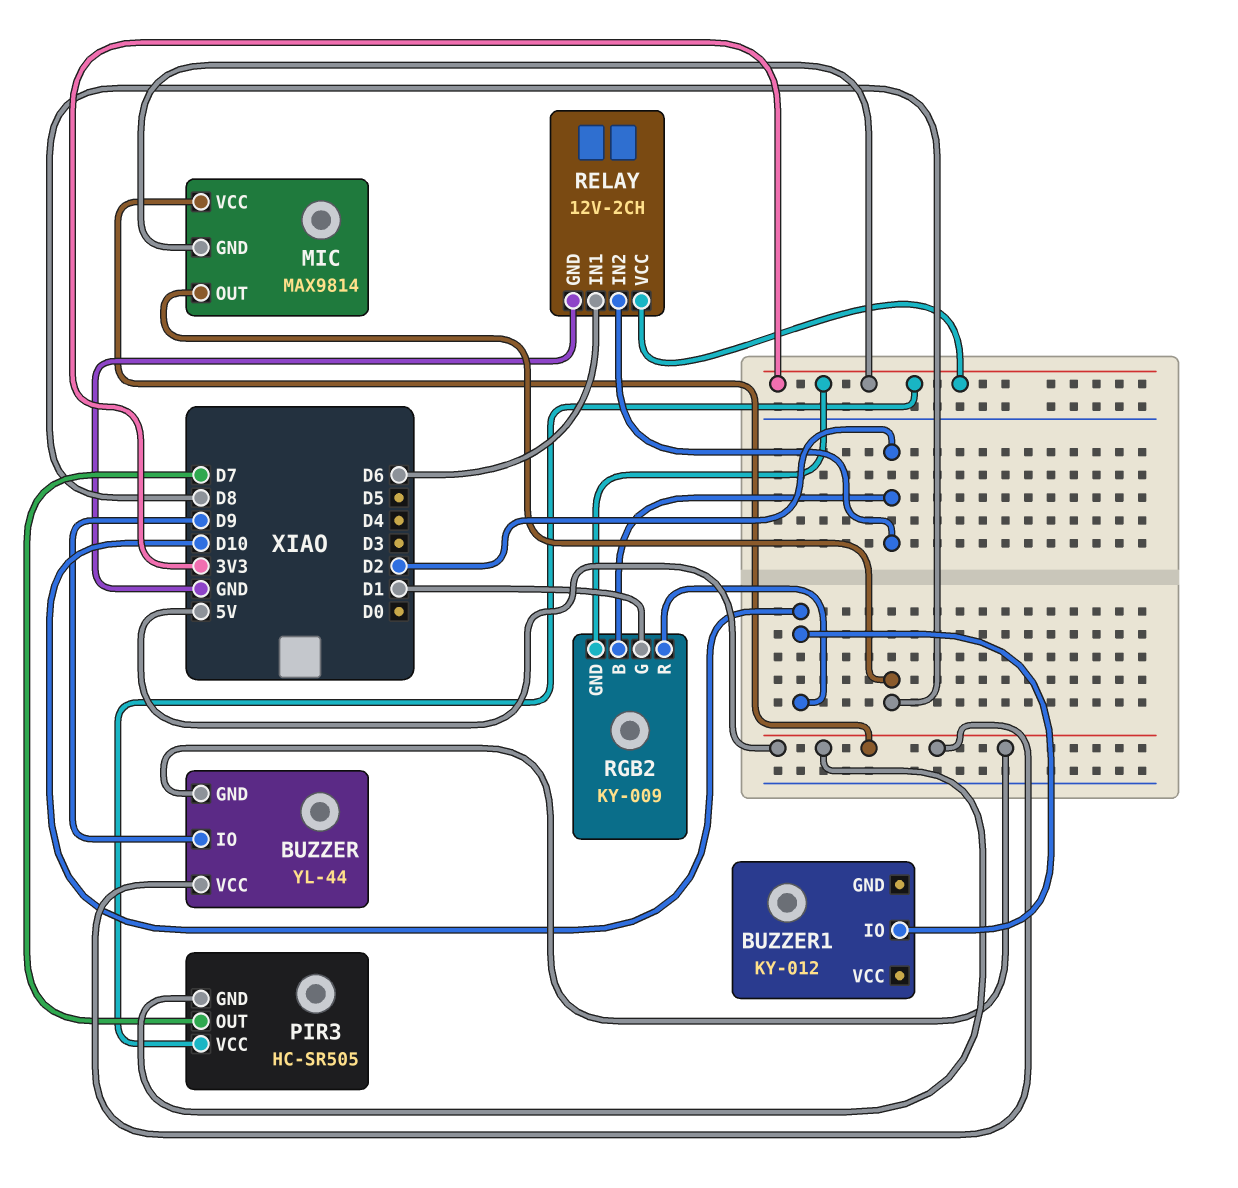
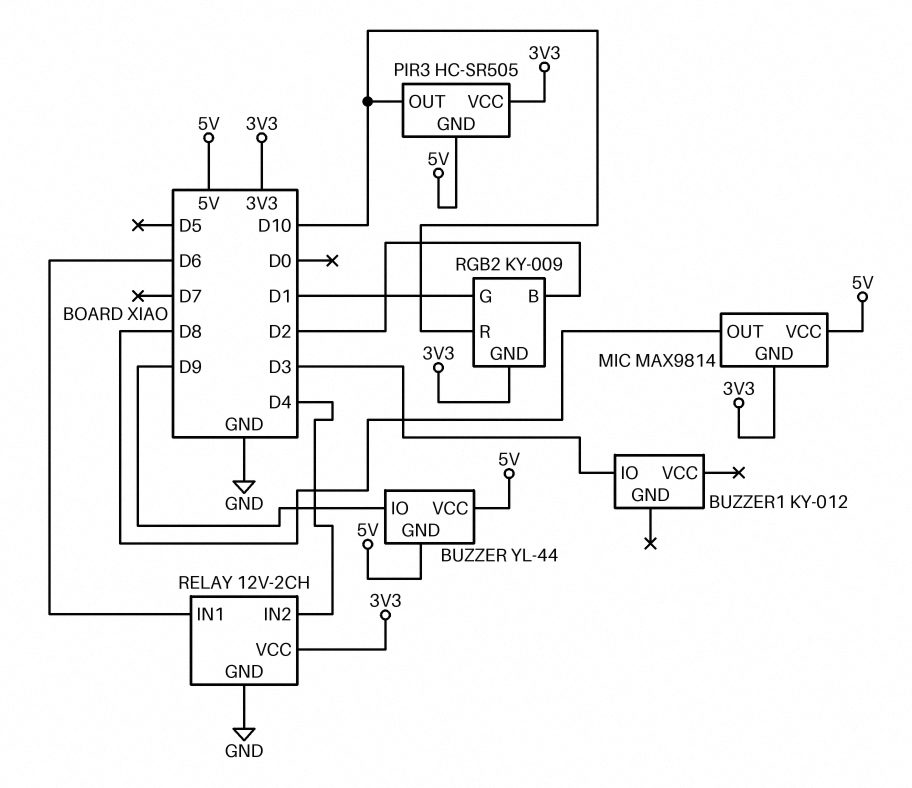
BUZZER1 pin IO: D10 -> D3
PIR3 pin OUT: D7 -> D10
RELAY pin IN2: D2 -> D4

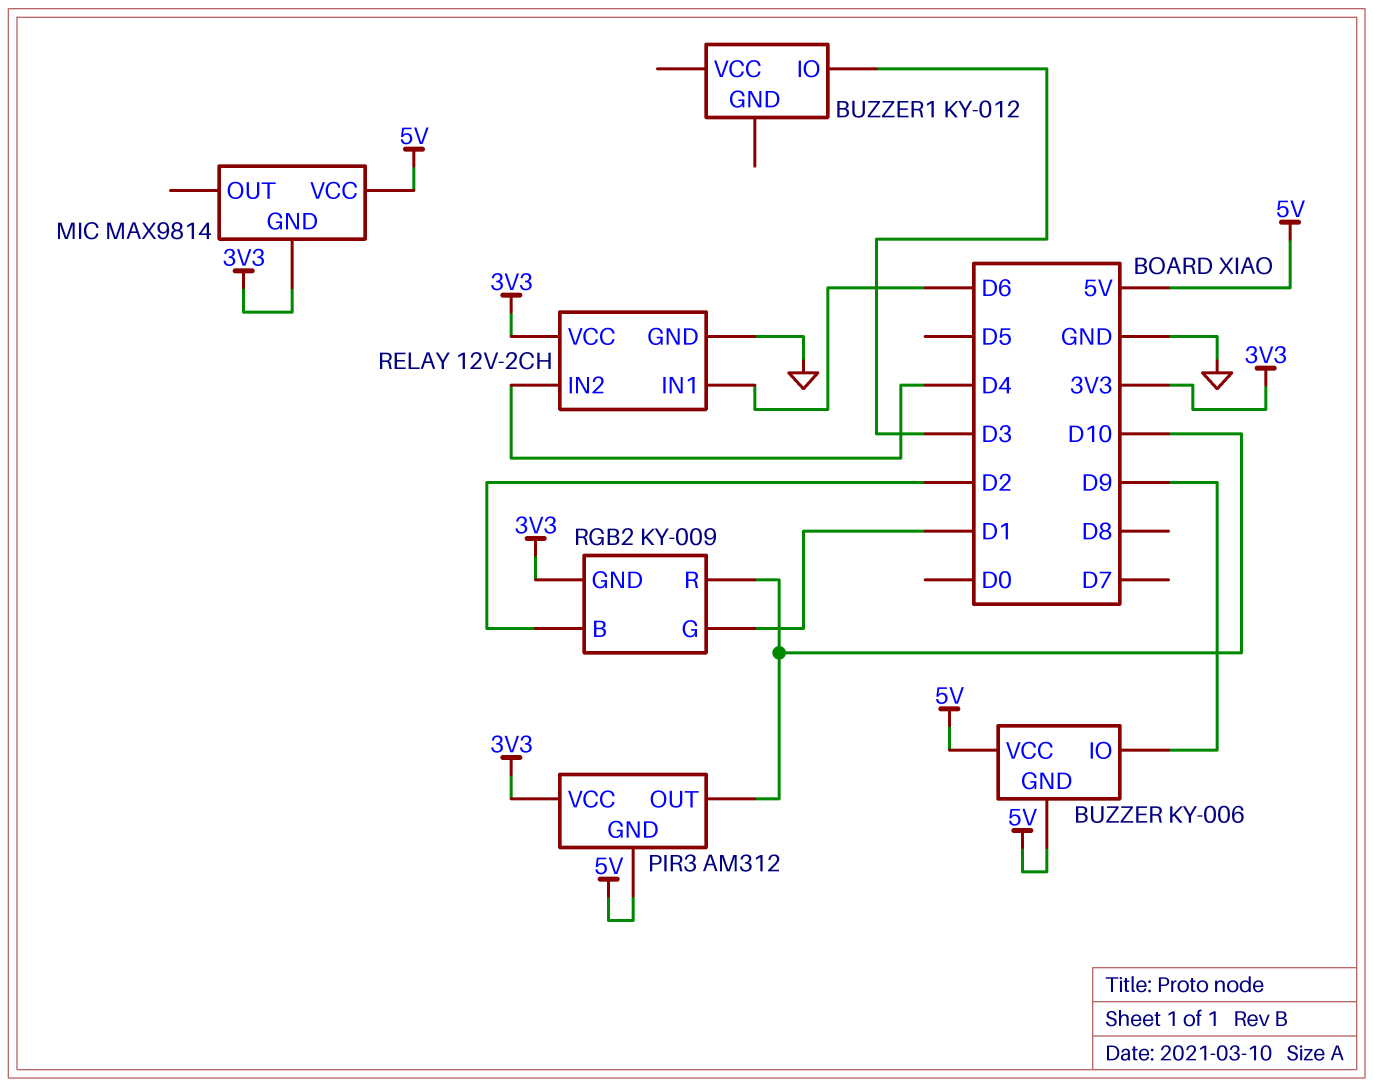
BUZZER: YL-44 -> KY-006
MIC pin OUT: D8 -> none
PIR3: HC-SR505 -> AM312

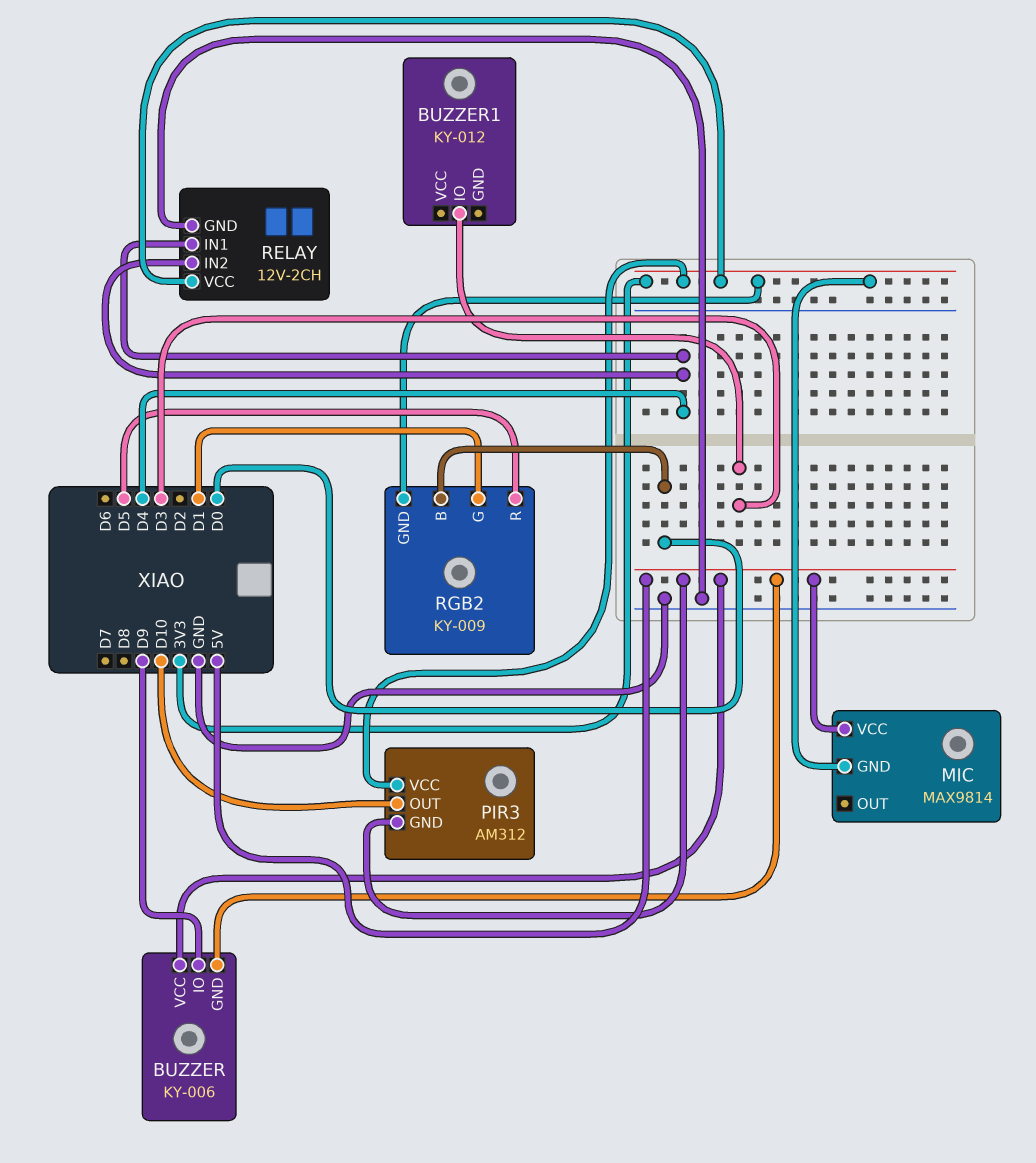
RELAY pin IN1: D6 -> D4
RGB2 pin B: D2 -> D0
RGB2 pin R: D10 -> D5

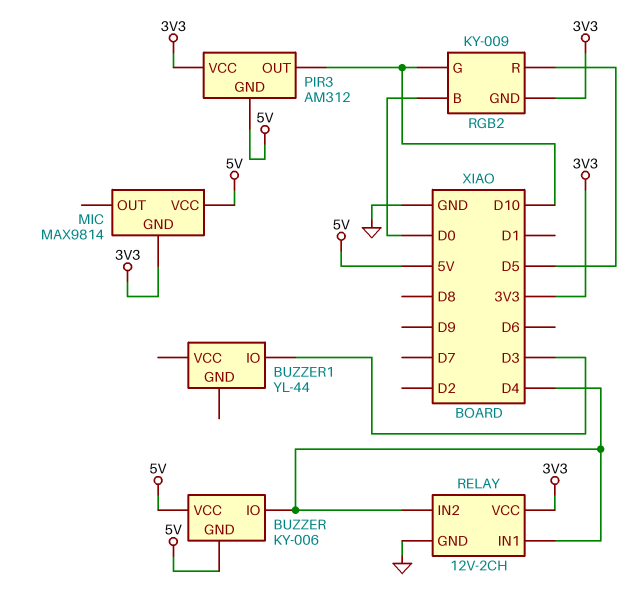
BUZZER pin IO: D9 -> D4
BUZZER1: KY-012 -> YL-44
RGB2 pin G: D1 -> D10

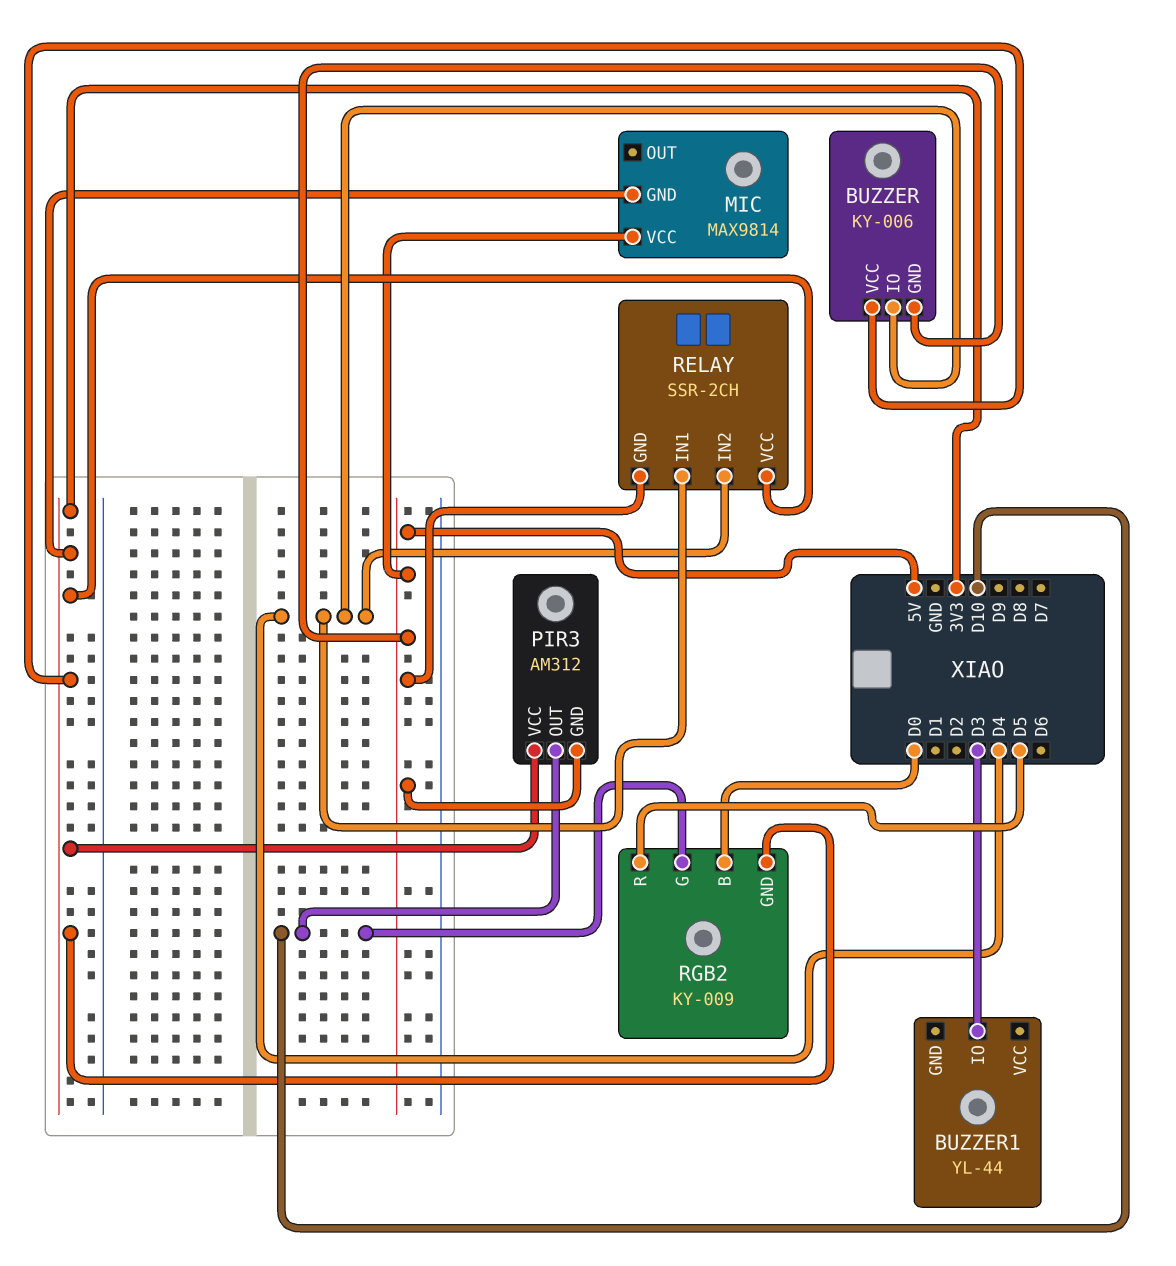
BUZZER pin VCC: 5V -> 3V3
RELAY: 12V-2CH -> SSR-2CH
RELAY pin GND: GND -> 5V

